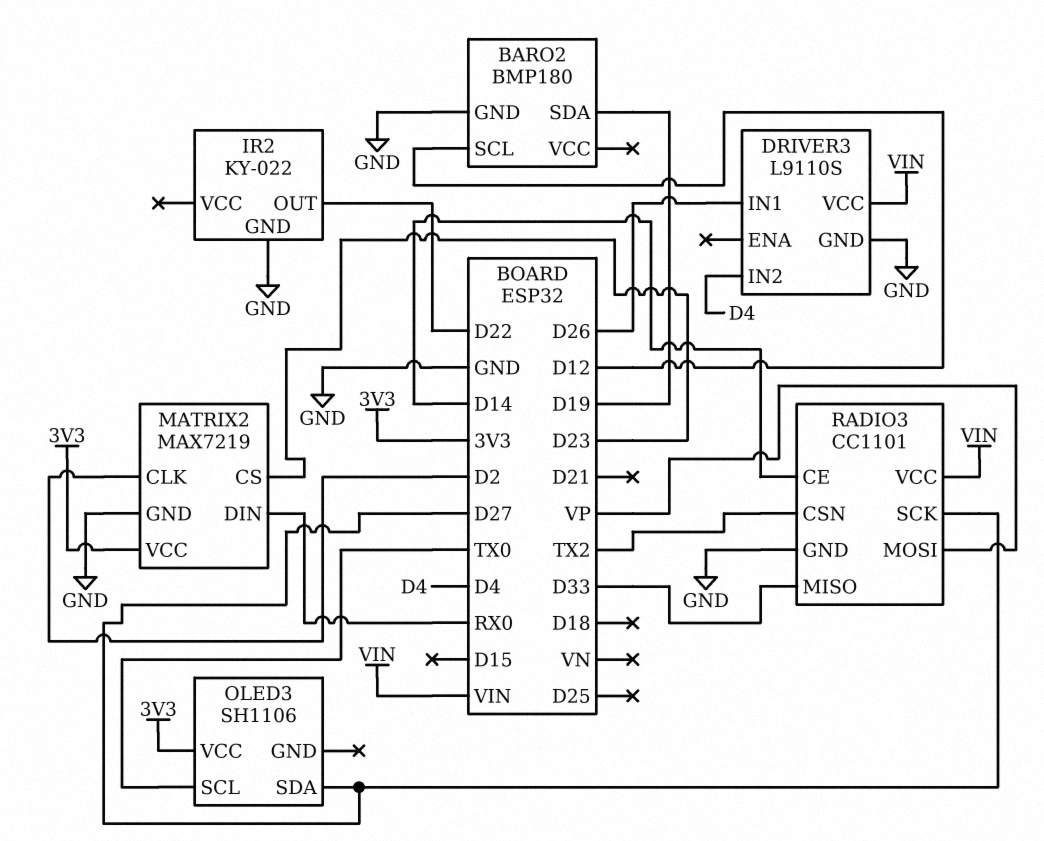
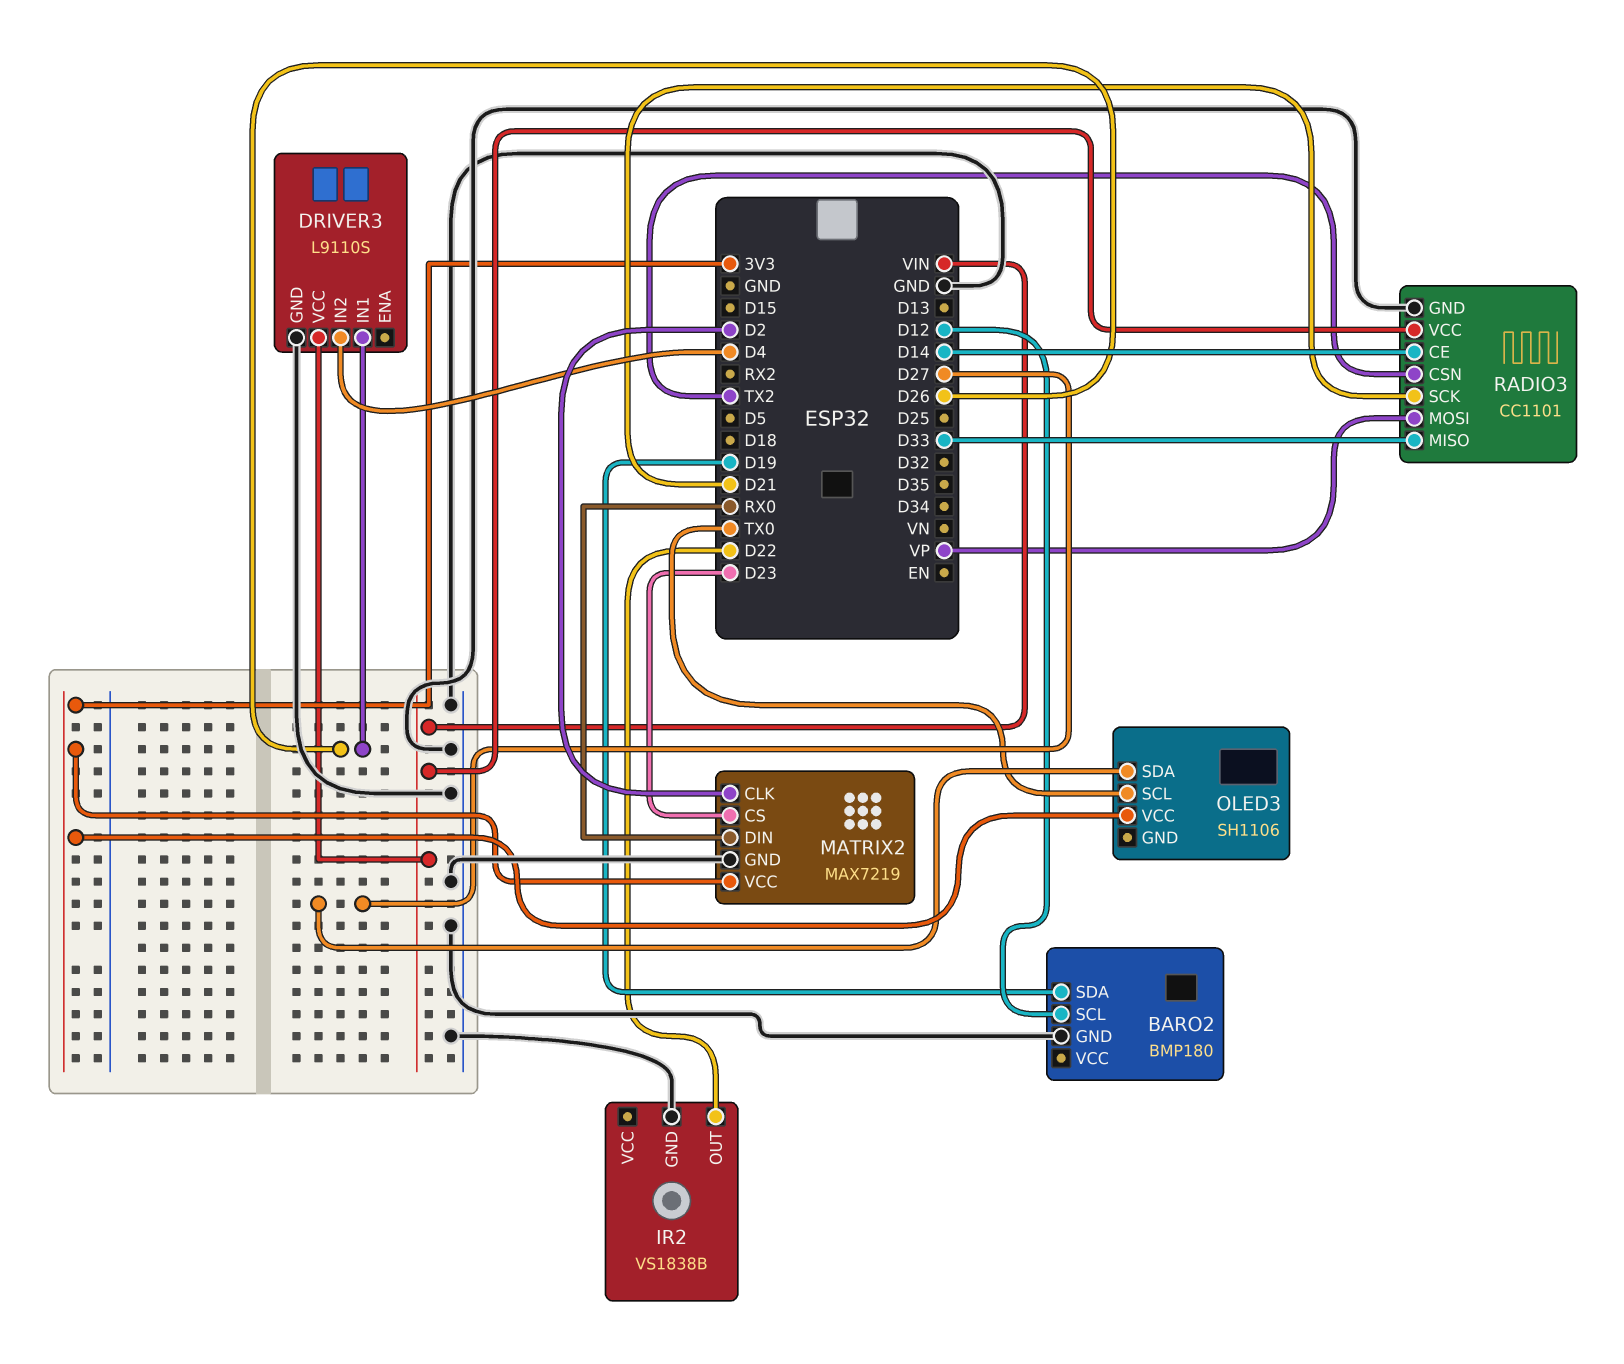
IR2: KY-022 -> VS1838B
RADIO3 pin SCK: D27 -> D21

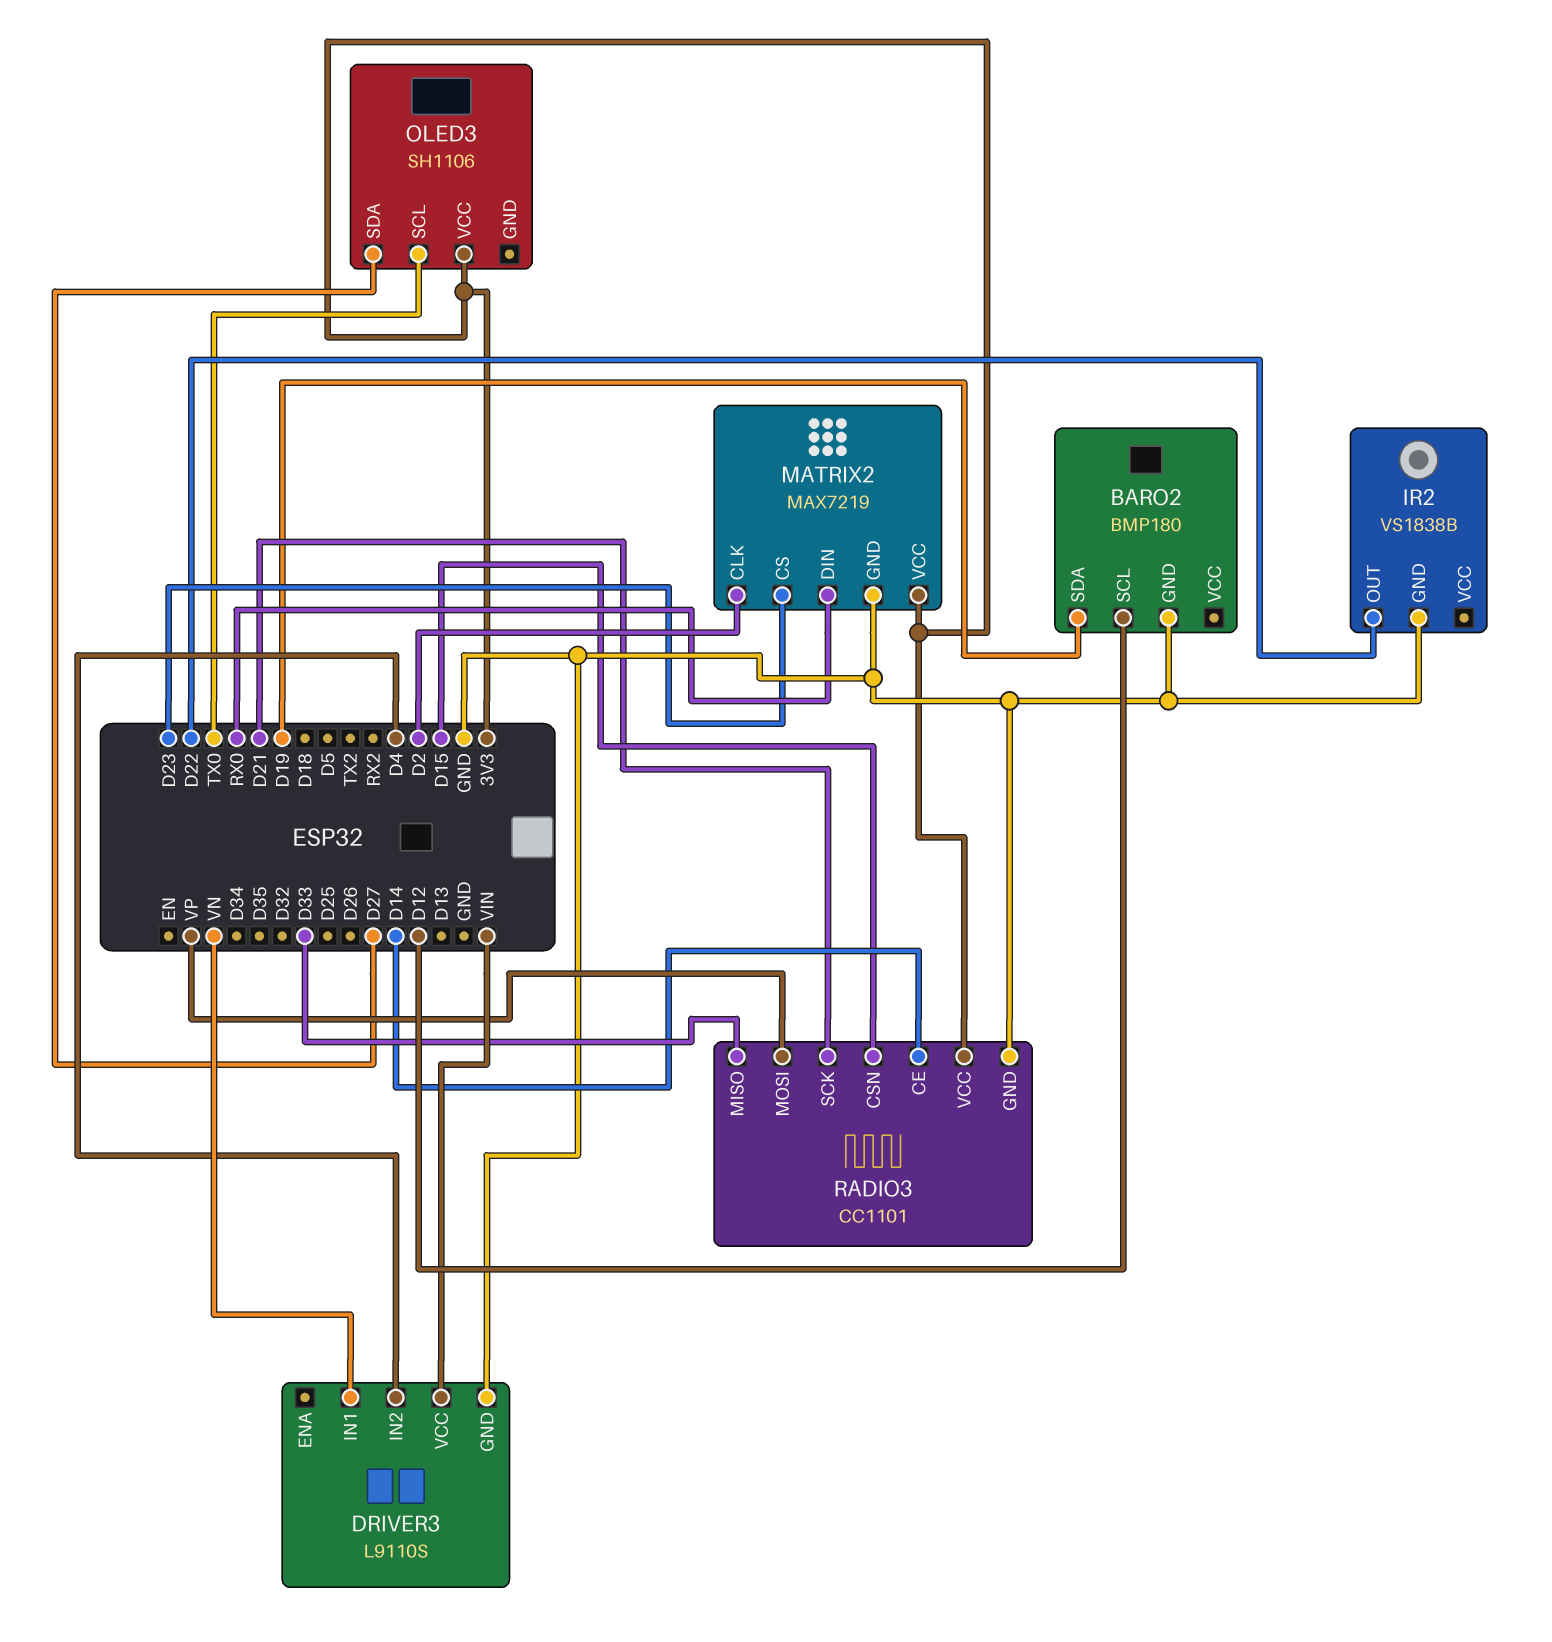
DRIVER3 pin IN1: D26 -> VN
RADIO3 pin CSN: TX2 -> D15
RADIO3 pin VCC: VIN -> 3V3

